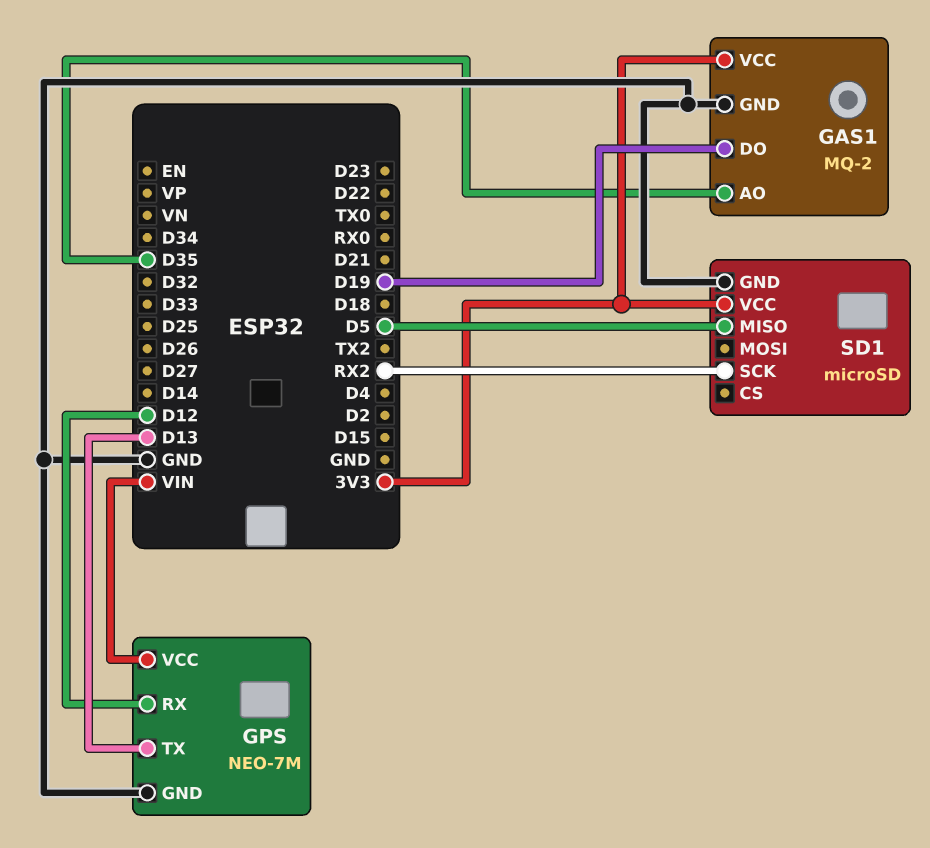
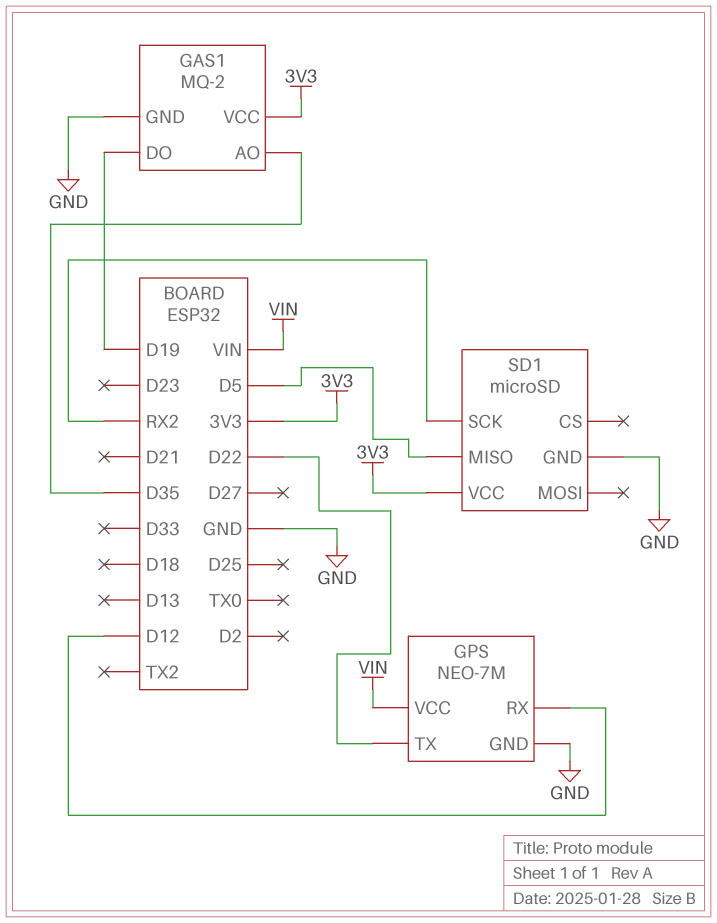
GPS pin TX: D13 -> D22

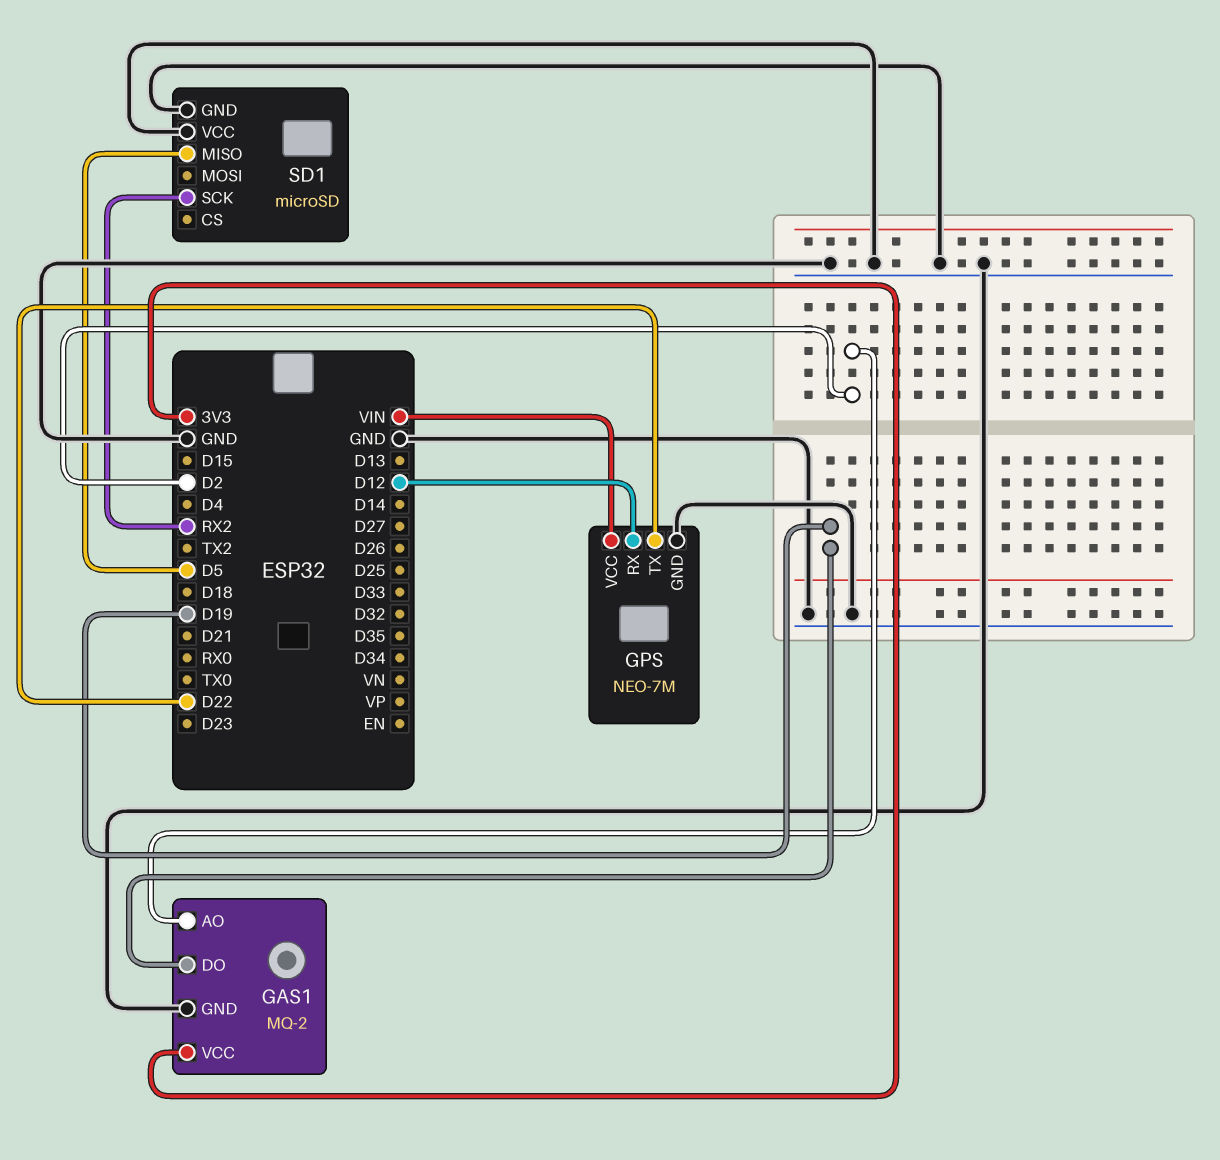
GAS1 pin AO: D35 -> D2
SD1 pin VCC: 3V3 -> GND

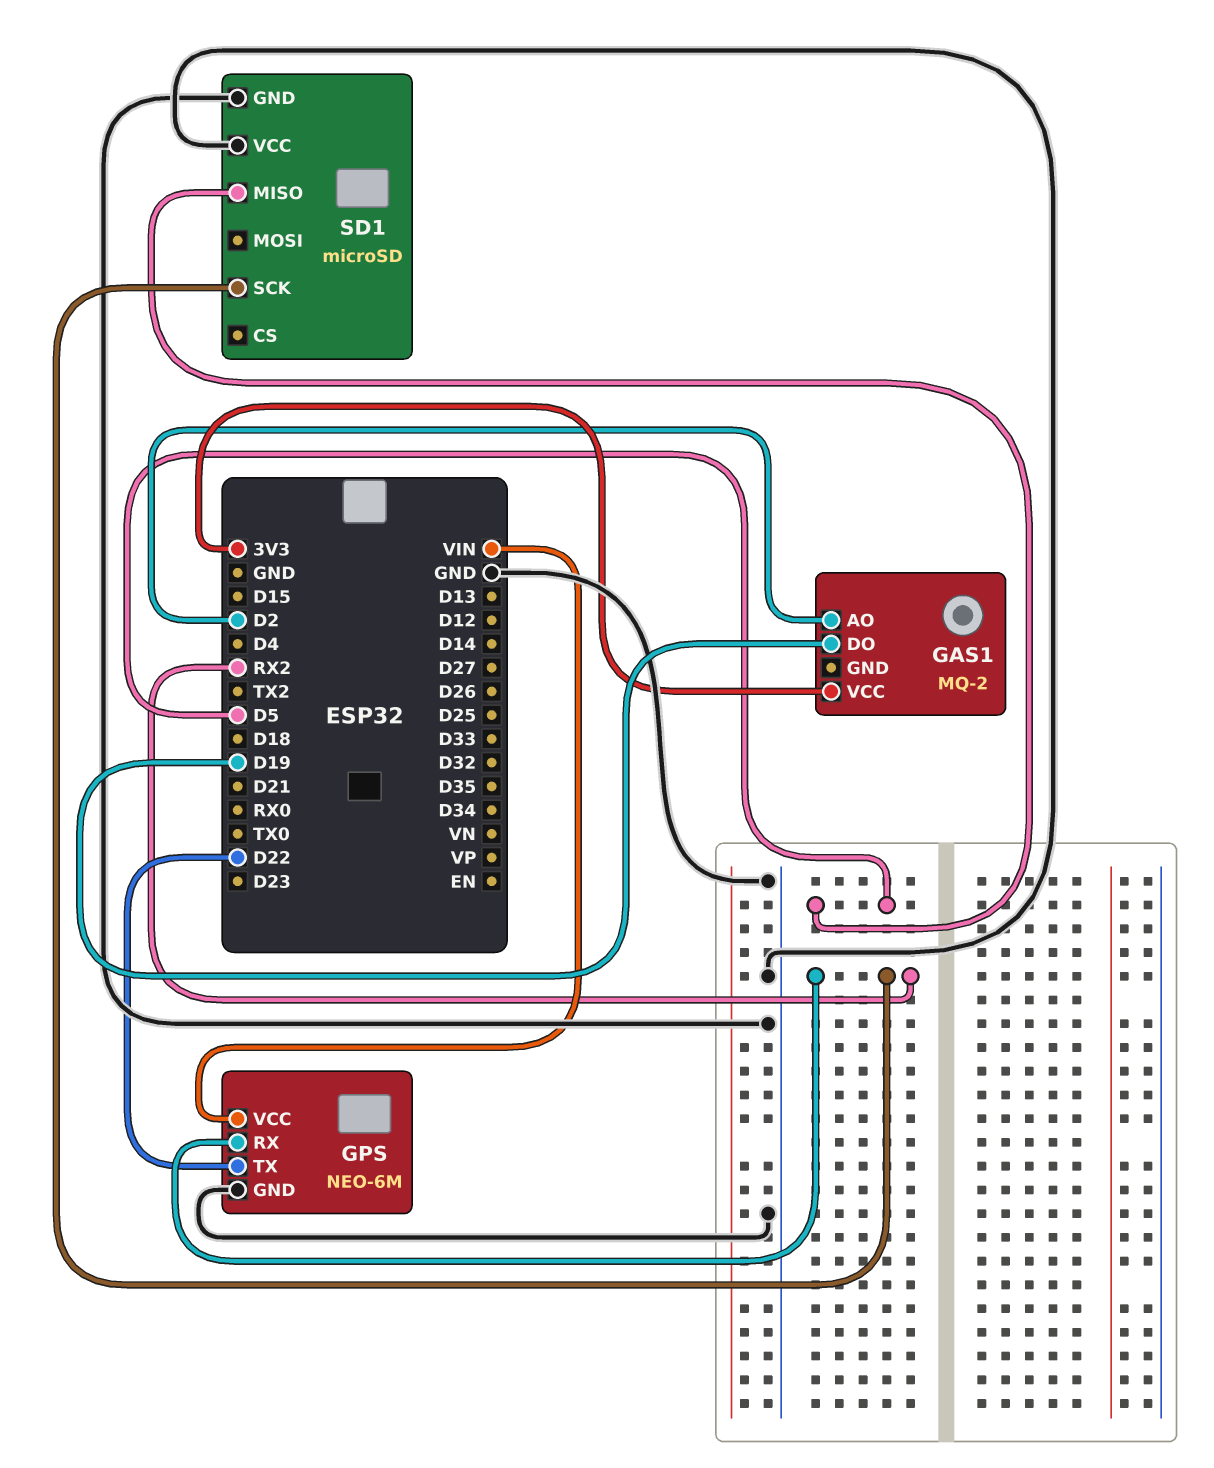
GAS1 pin GND: GND -> none
GPS: NEO-7M -> NEO-6M
GPS pin RX: D12 -> RX2

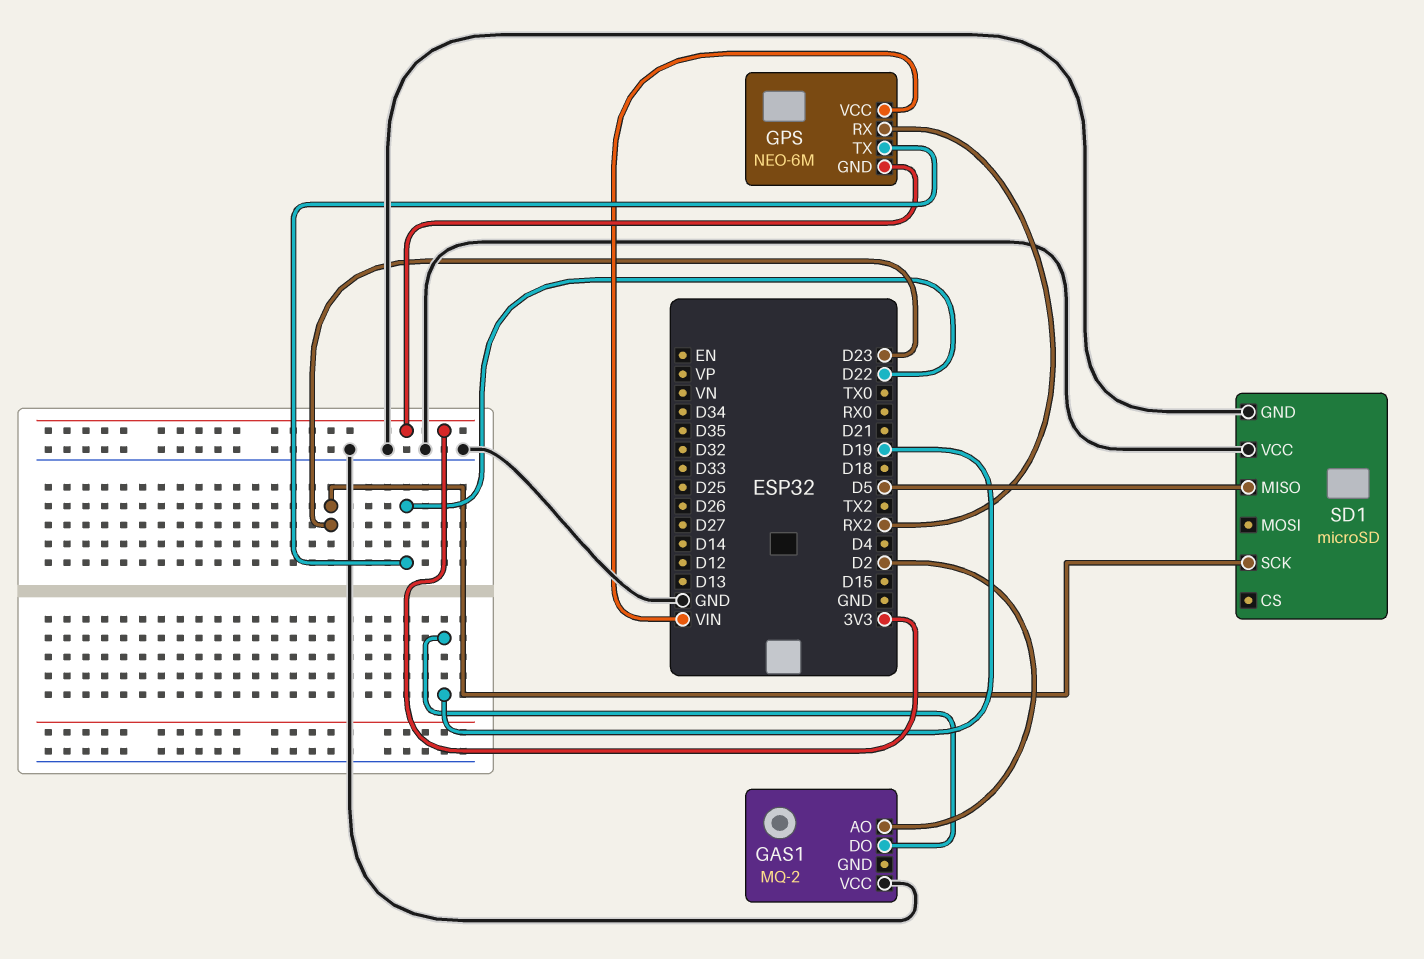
GAS1 pin VCC: 3V3 -> GND
GPS pin GND: GND -> 3V3
SD1 pin SCK: RX2 -> D23

